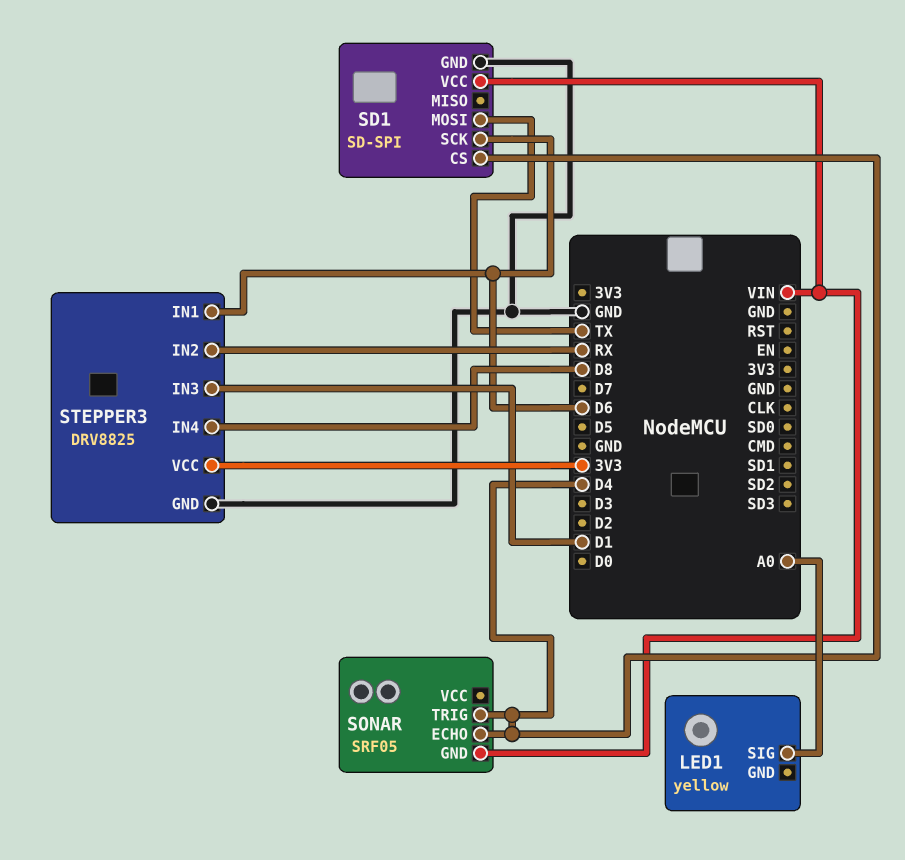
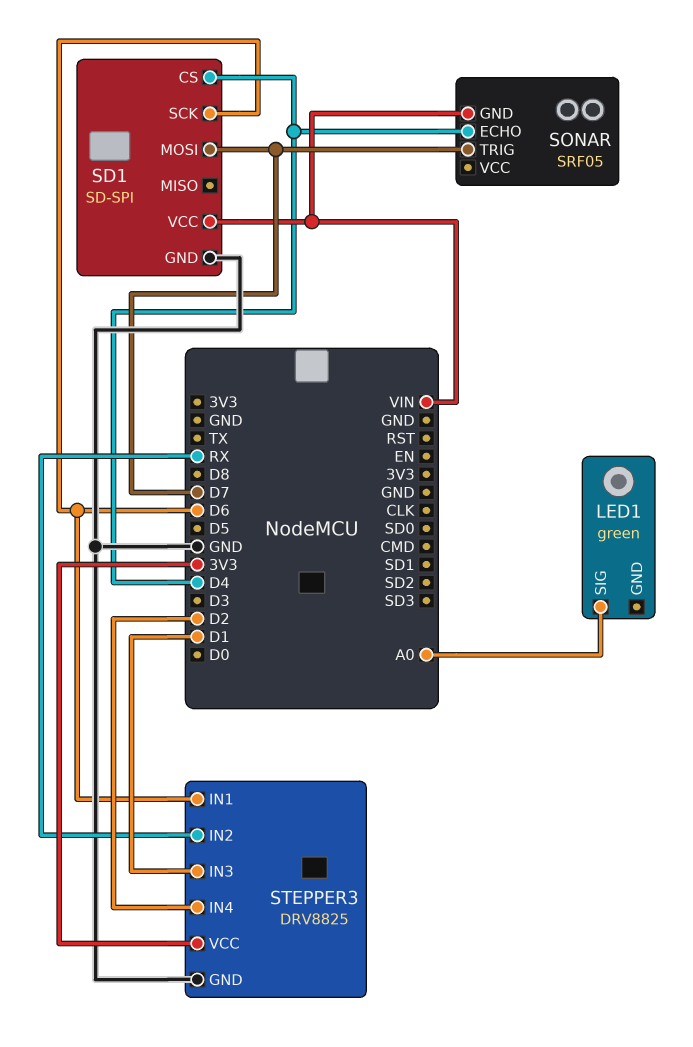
LED1: yellow -> green
SD1 pin MOSI: TX -> D7
SONAR pin TRIG: D4 -> D7
STEPPER3 pin IN4: D8 -> D2

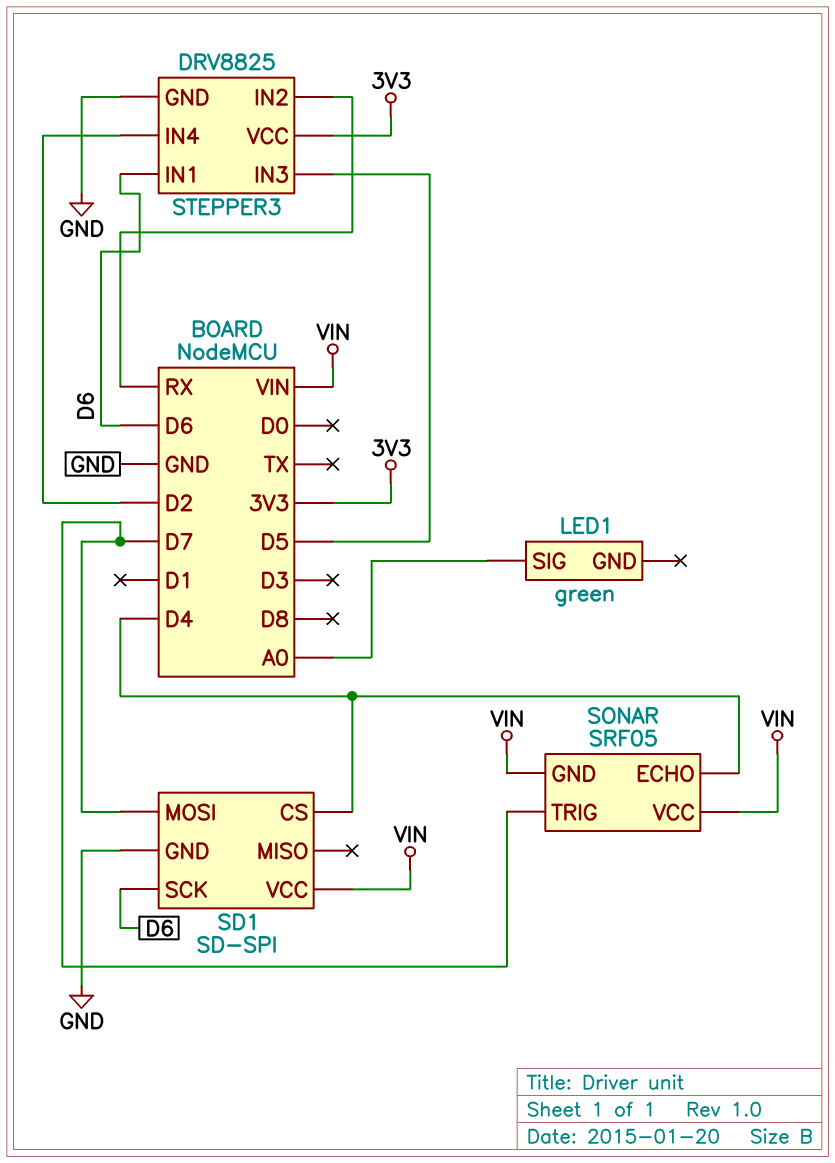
SONAR pin VCC: none -> VIN
STEPPER3 pin IN3: D1 -> D5

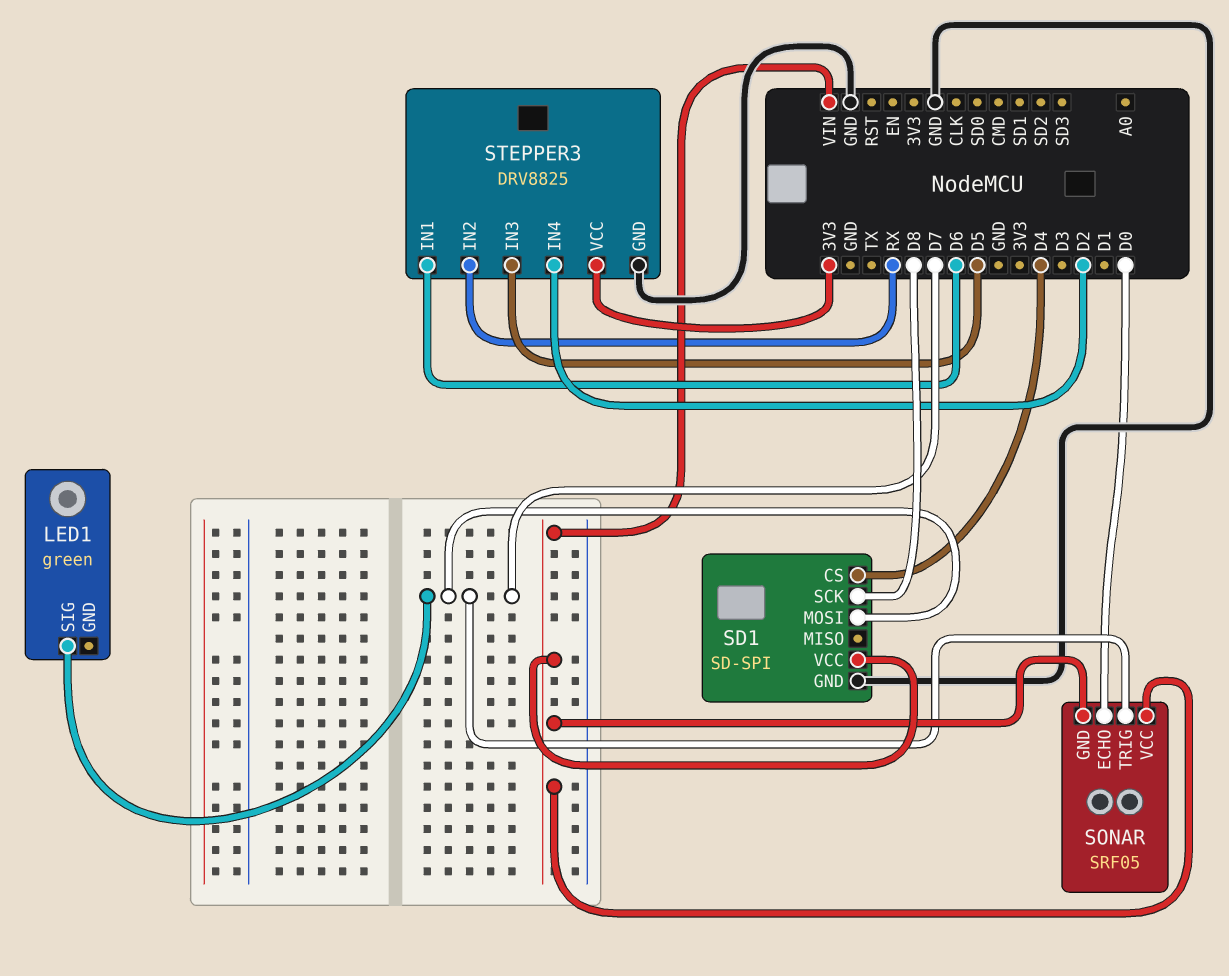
LED1 pin SIG: A0 -> D7
SD1 pin SCK: D6 -> D8
SONAR pin ECHO: D4 -> D0

